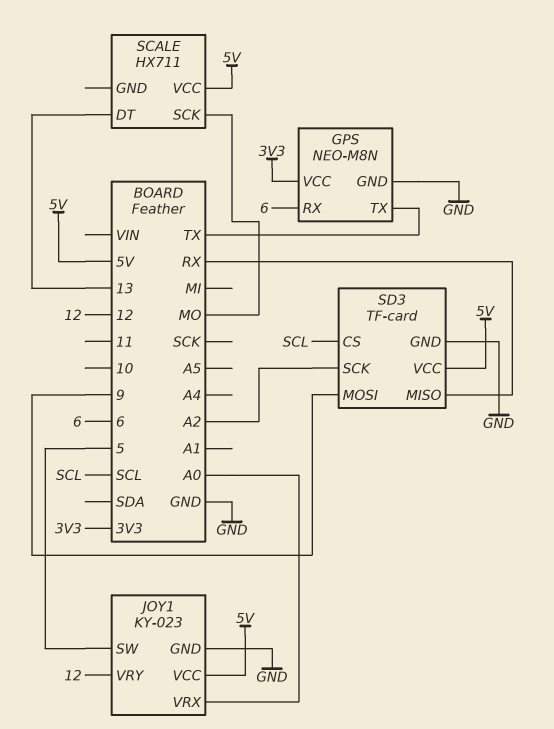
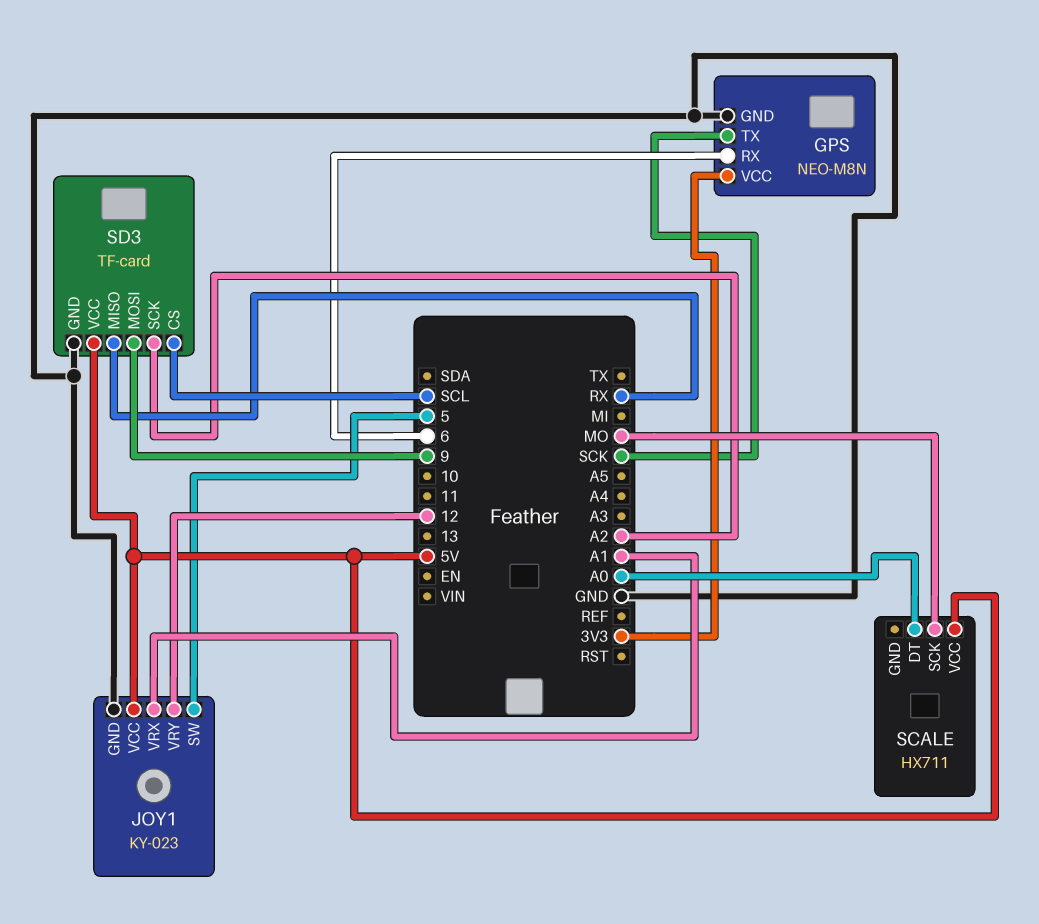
GPS pin TX: TX -> SCK
JOY1 pin VRX: A0 -> A1
SCALE pin DT: 13 -> A0

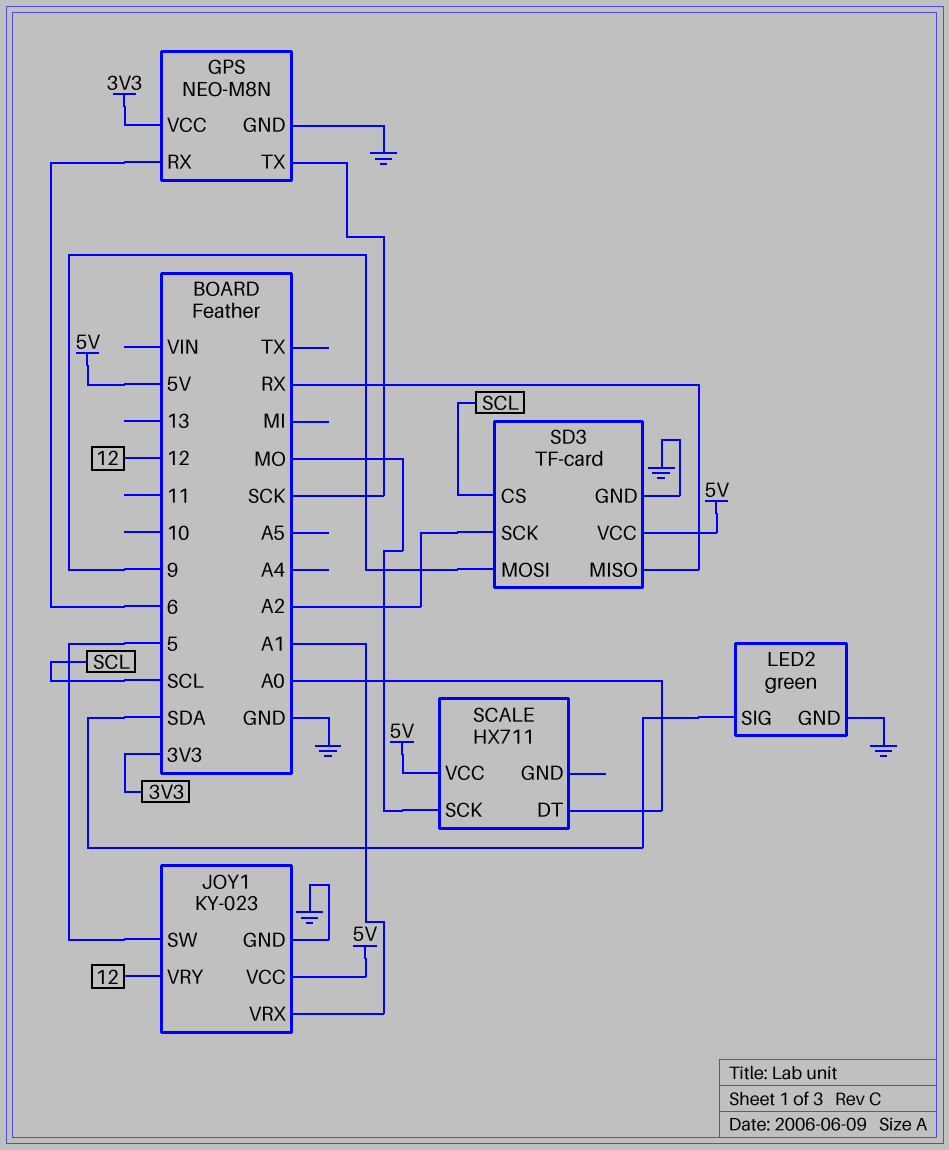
LED2: none -> green
LED2 pin GND: none -> GND
LED2 pin SIG: none -> SDA

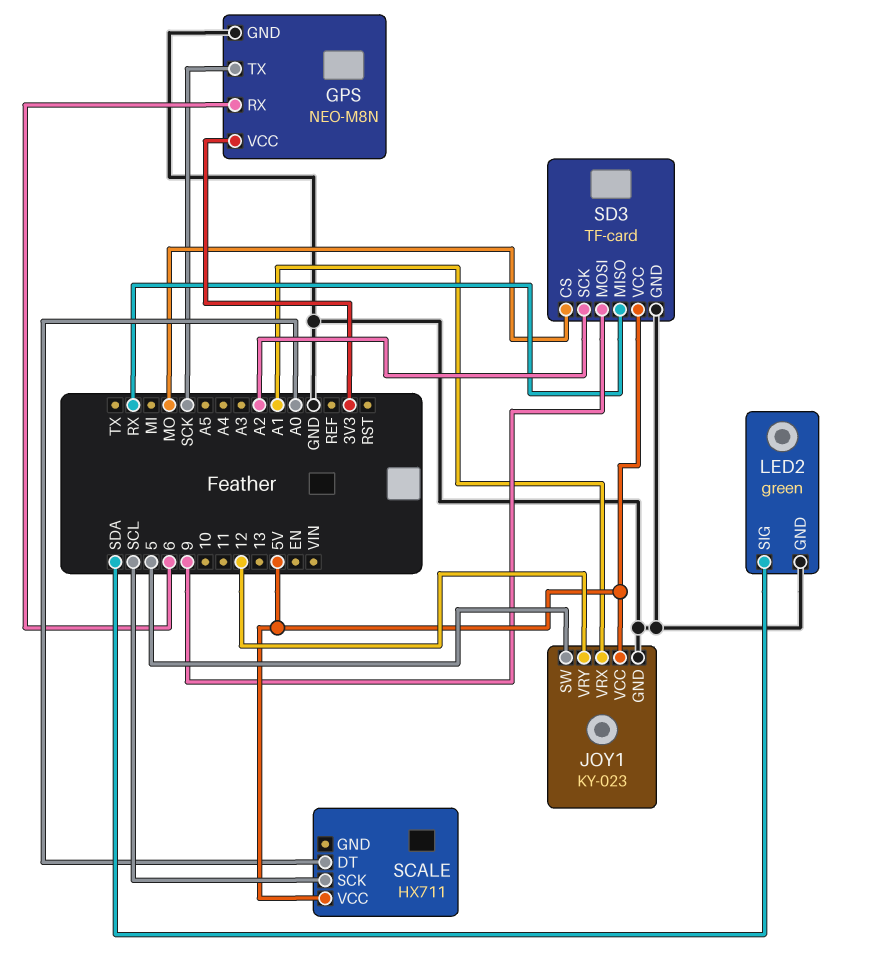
SCALE pin SCK: MO -> SCL
SD3 pin CS: SCL -> MO

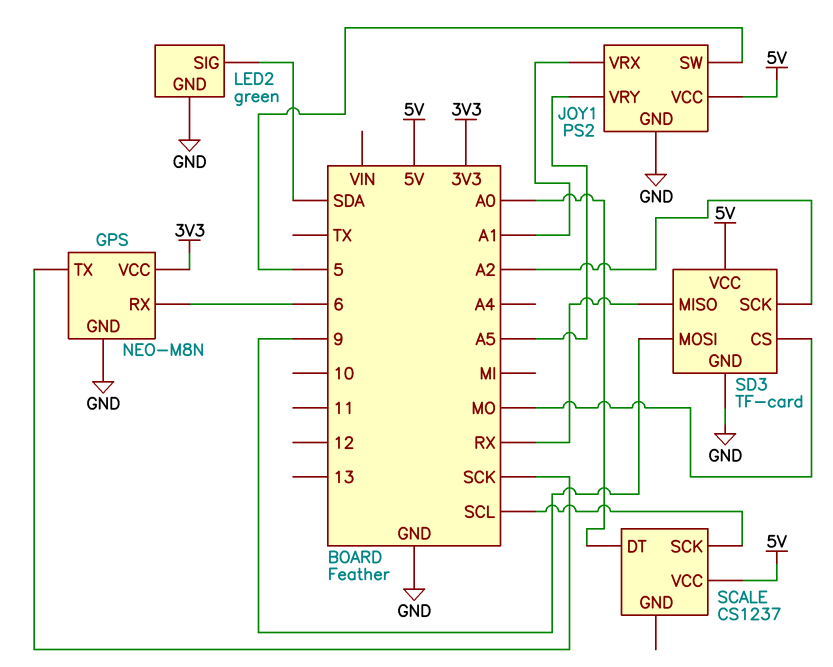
JOY1: KY-023 -> PS2
JOY1 pin VRY: 12 -> A5
SCALE: HX711 -> CS1237

